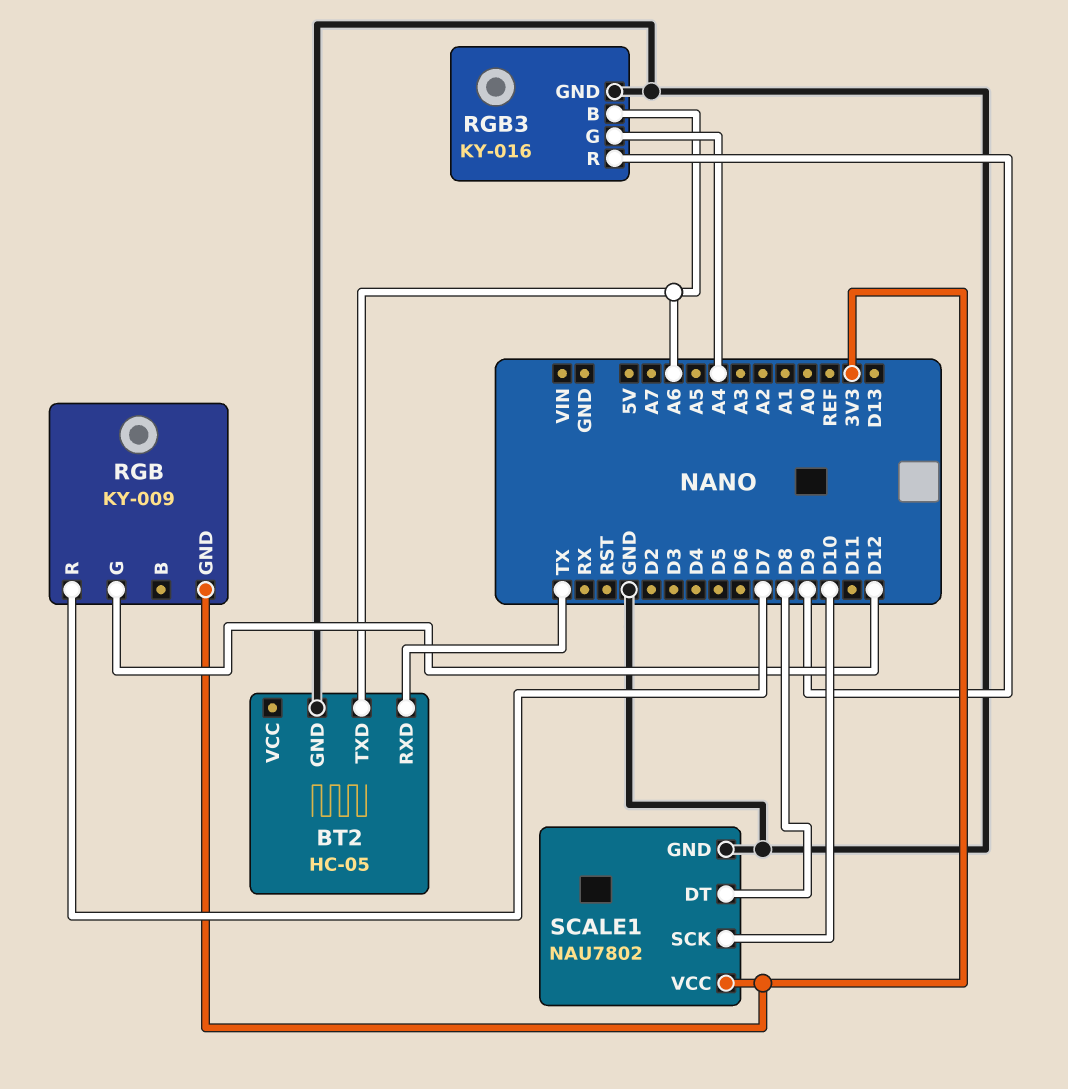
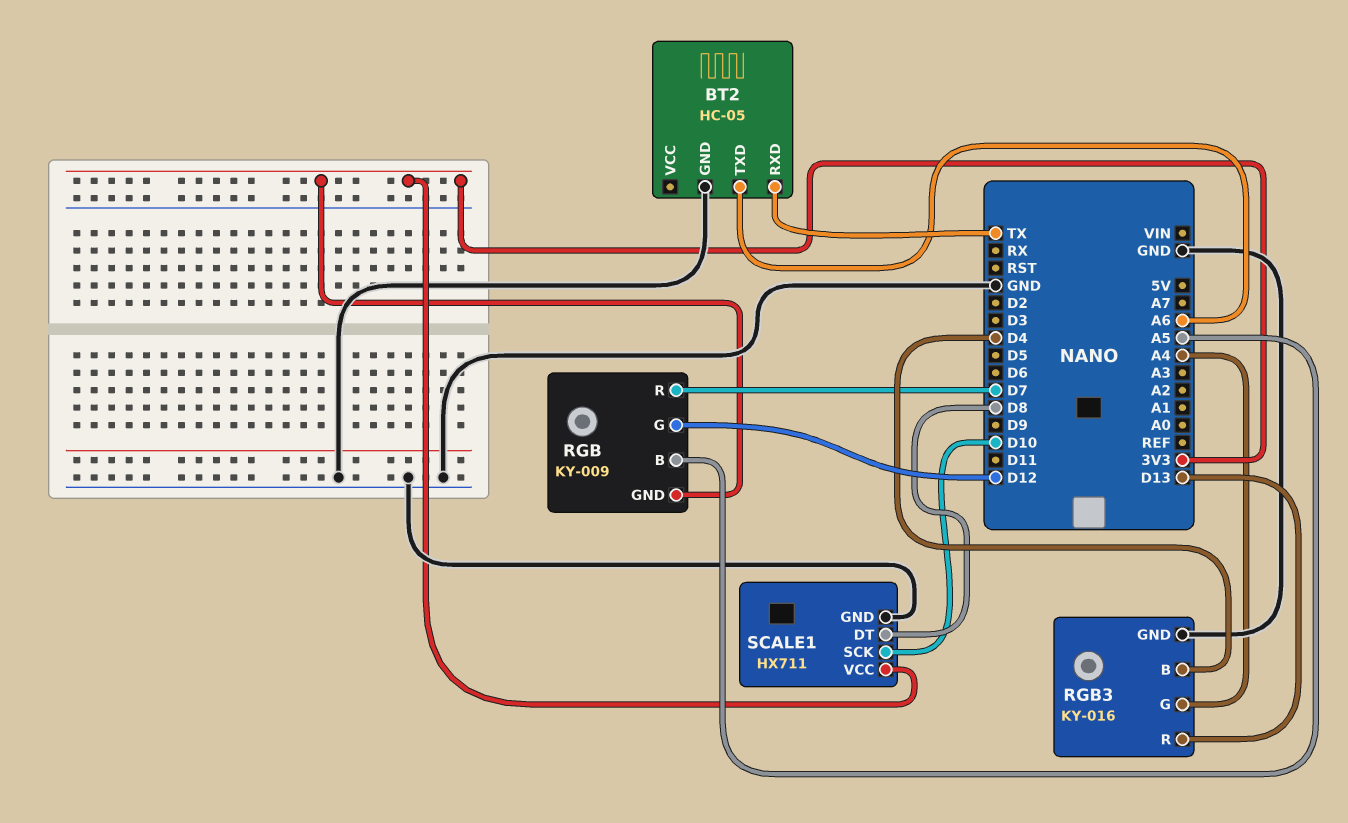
RGB pin B: none -> A5
RGB3 pin B: A6 -> D4
RGB3 pin R: D9 -> D13
SCALE1: NAU7802 -> HX711

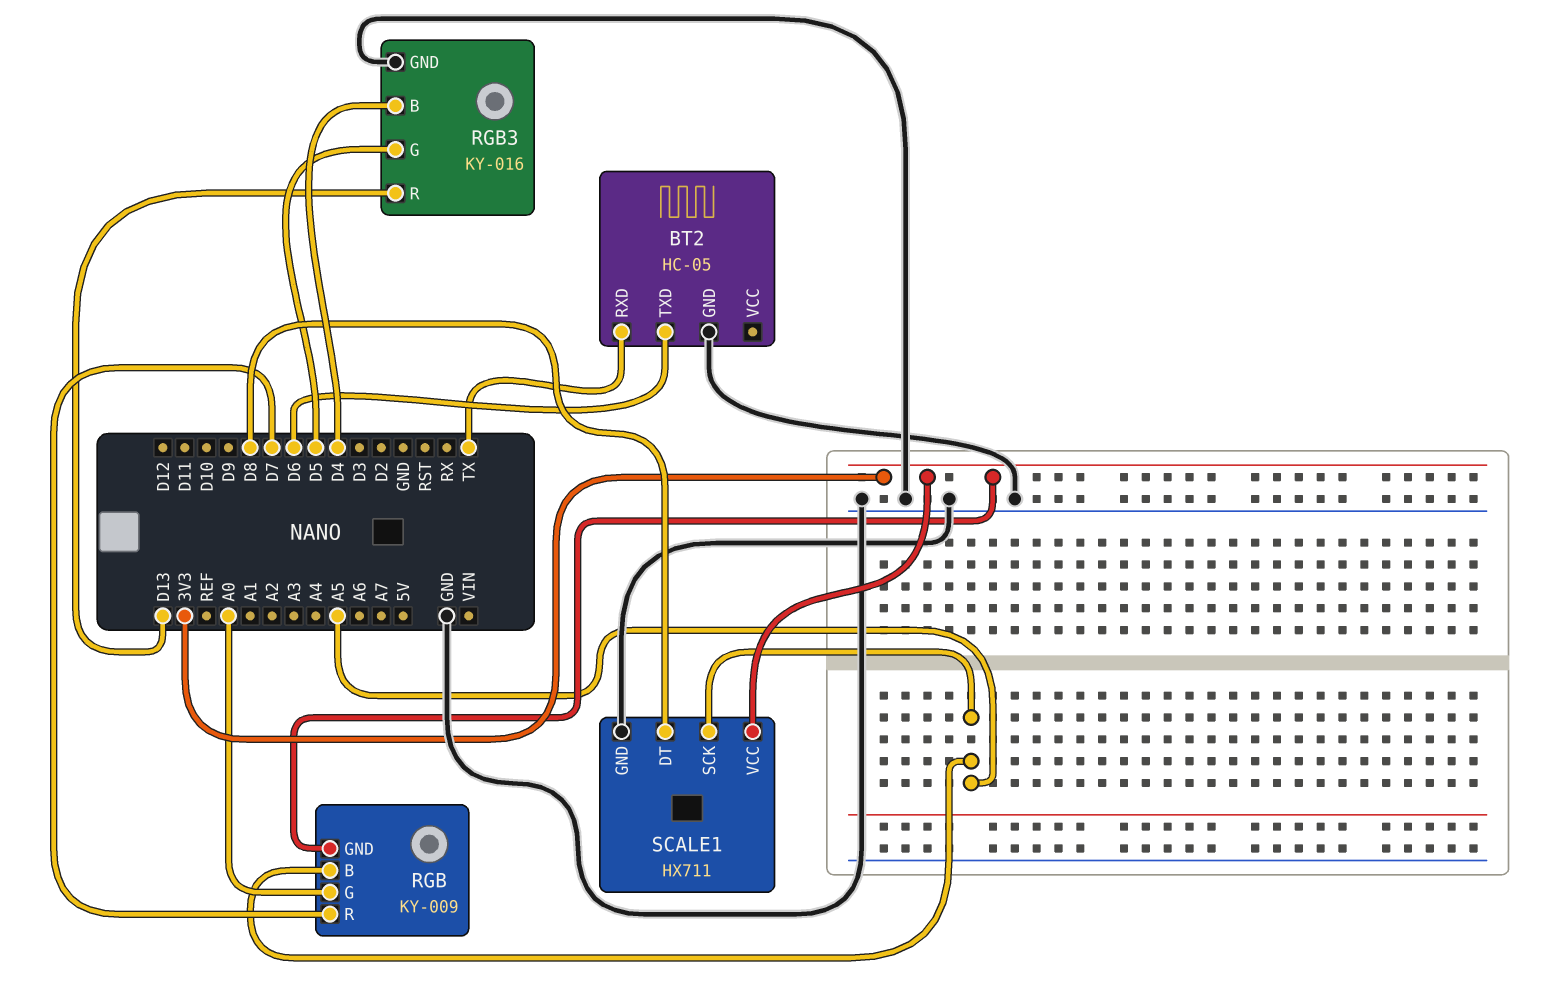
BT2 pin TXD: A6 -> D6
RGB pin G: D12 -> A0
RGB3 pin G: A4 -> D5
SCALE1 pin SCK: D10 -> A5

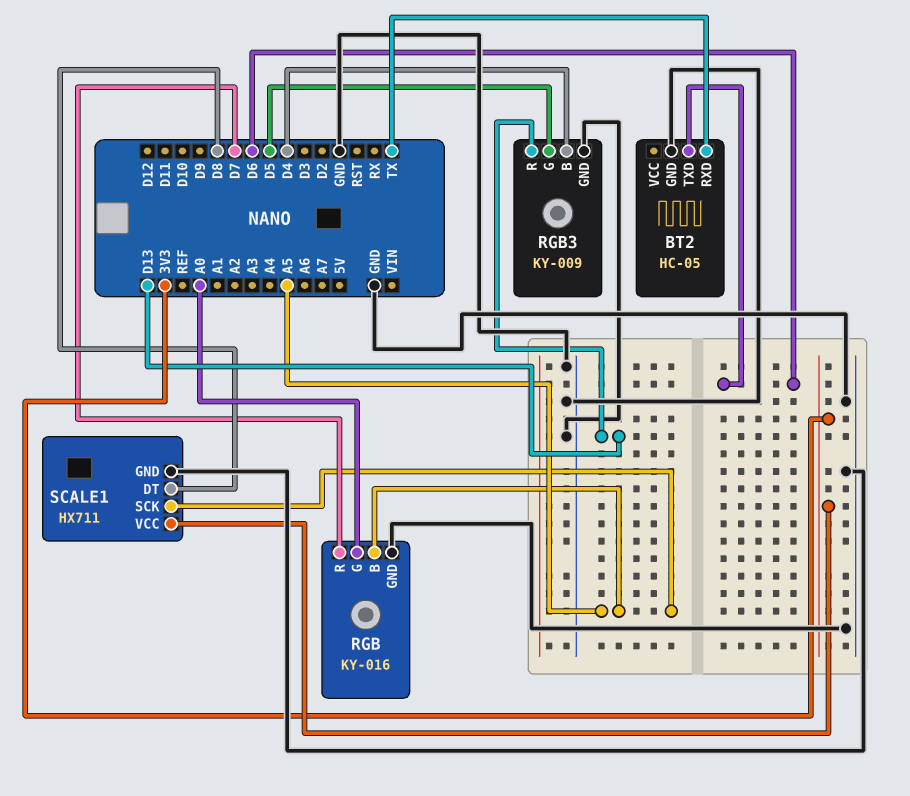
RGB: KY-009 -> KY-016
RGB pin GND: 3V3 -> GND
RGB3: KY-016 -> KY-009

